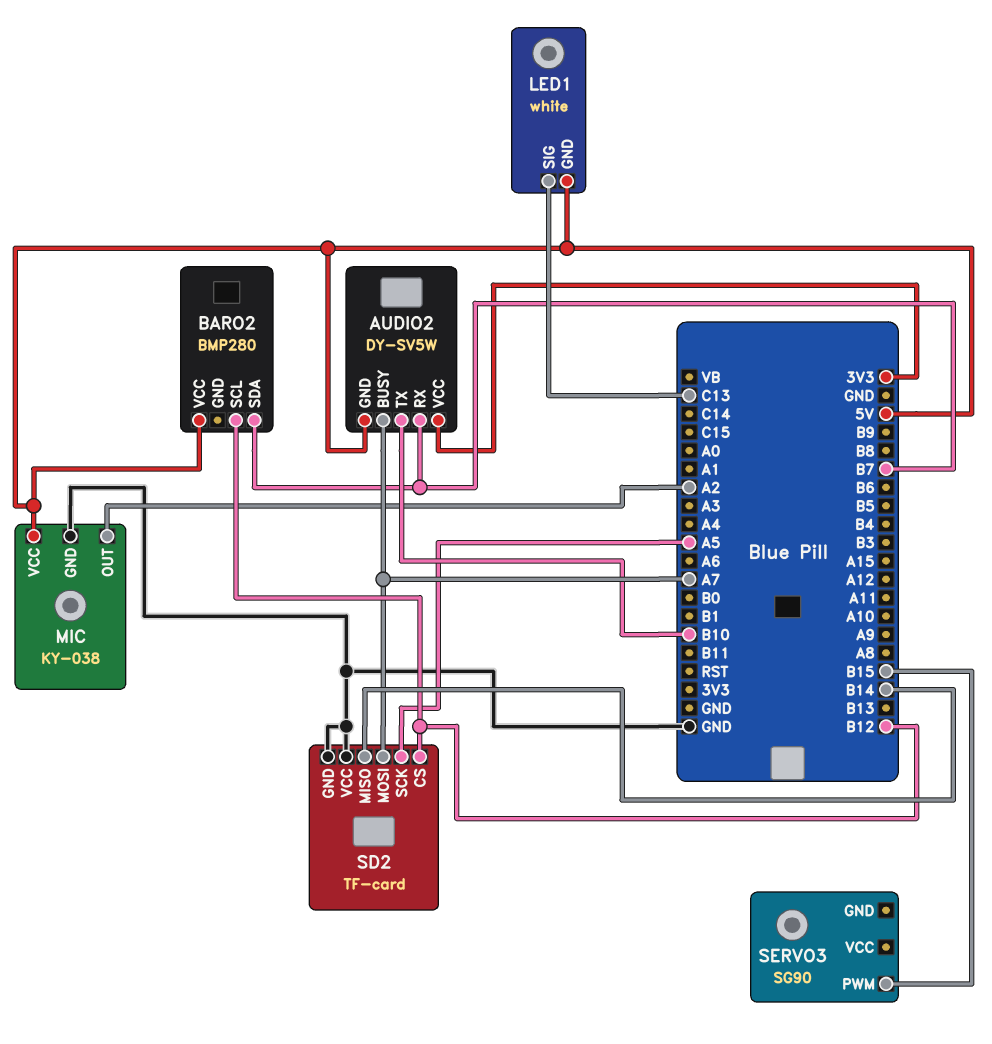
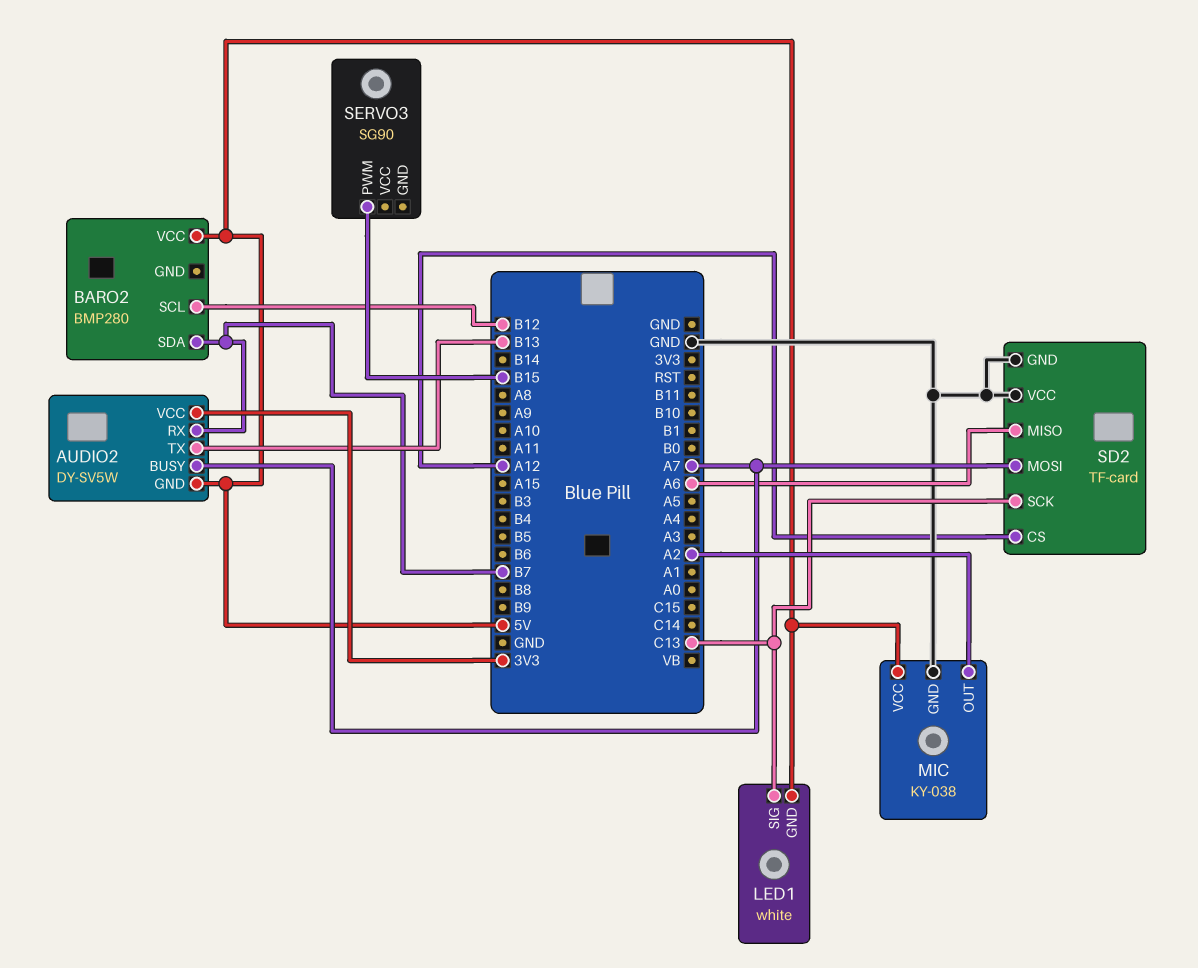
AUDIO2 pin TX: B10 -> B13
SD2 pin CS: B12 -> A12
SD2 pin MISO: B14 -> A6
SD2 pin SCK: A5 -> C13

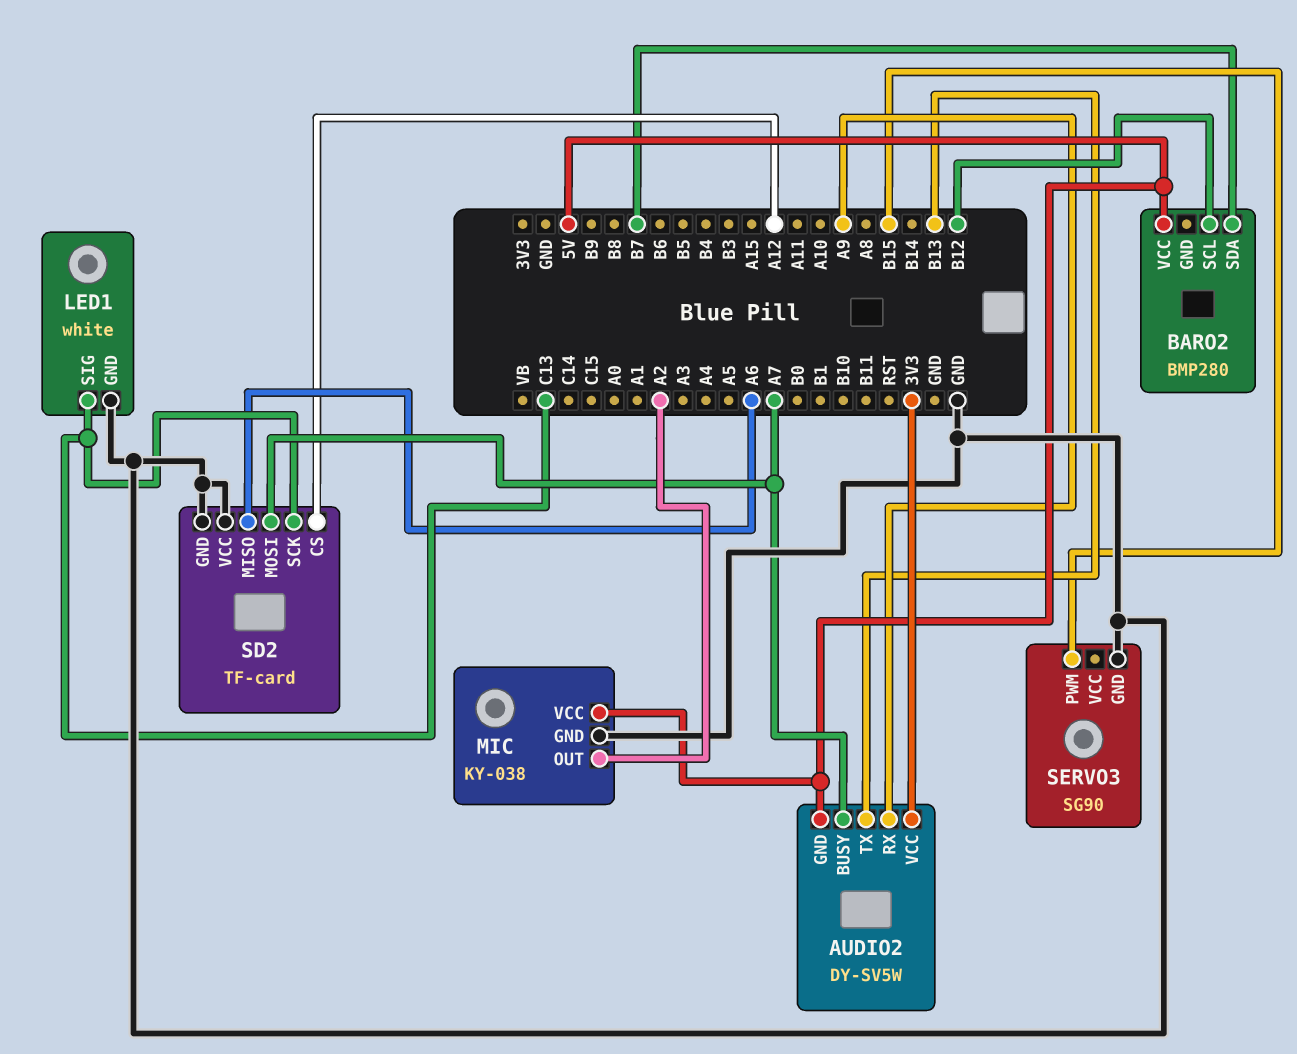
AUDIO2 pin RX: B7 -> A9
LED1 pin GND: 5V -> GND
SERVO3 pin GND: none -> GND

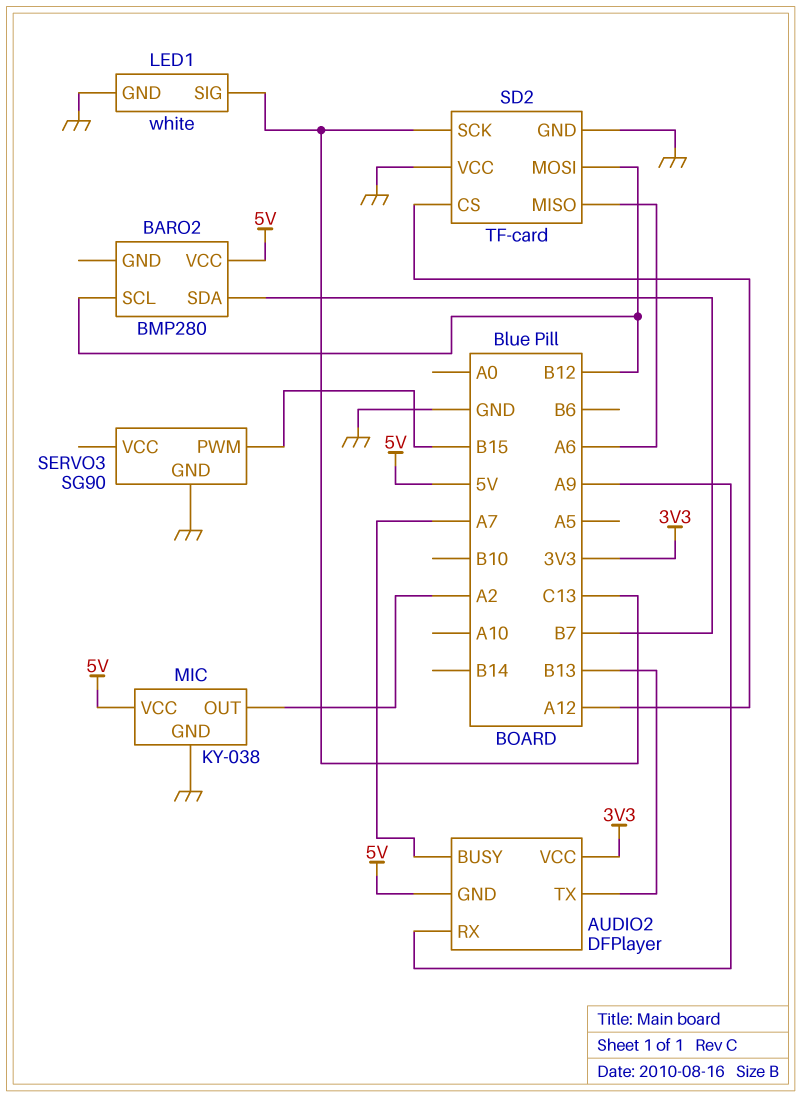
AUDIO2: DY-SV5W -> DFPlayer
SD2 pin MOSI: A7 -> B12

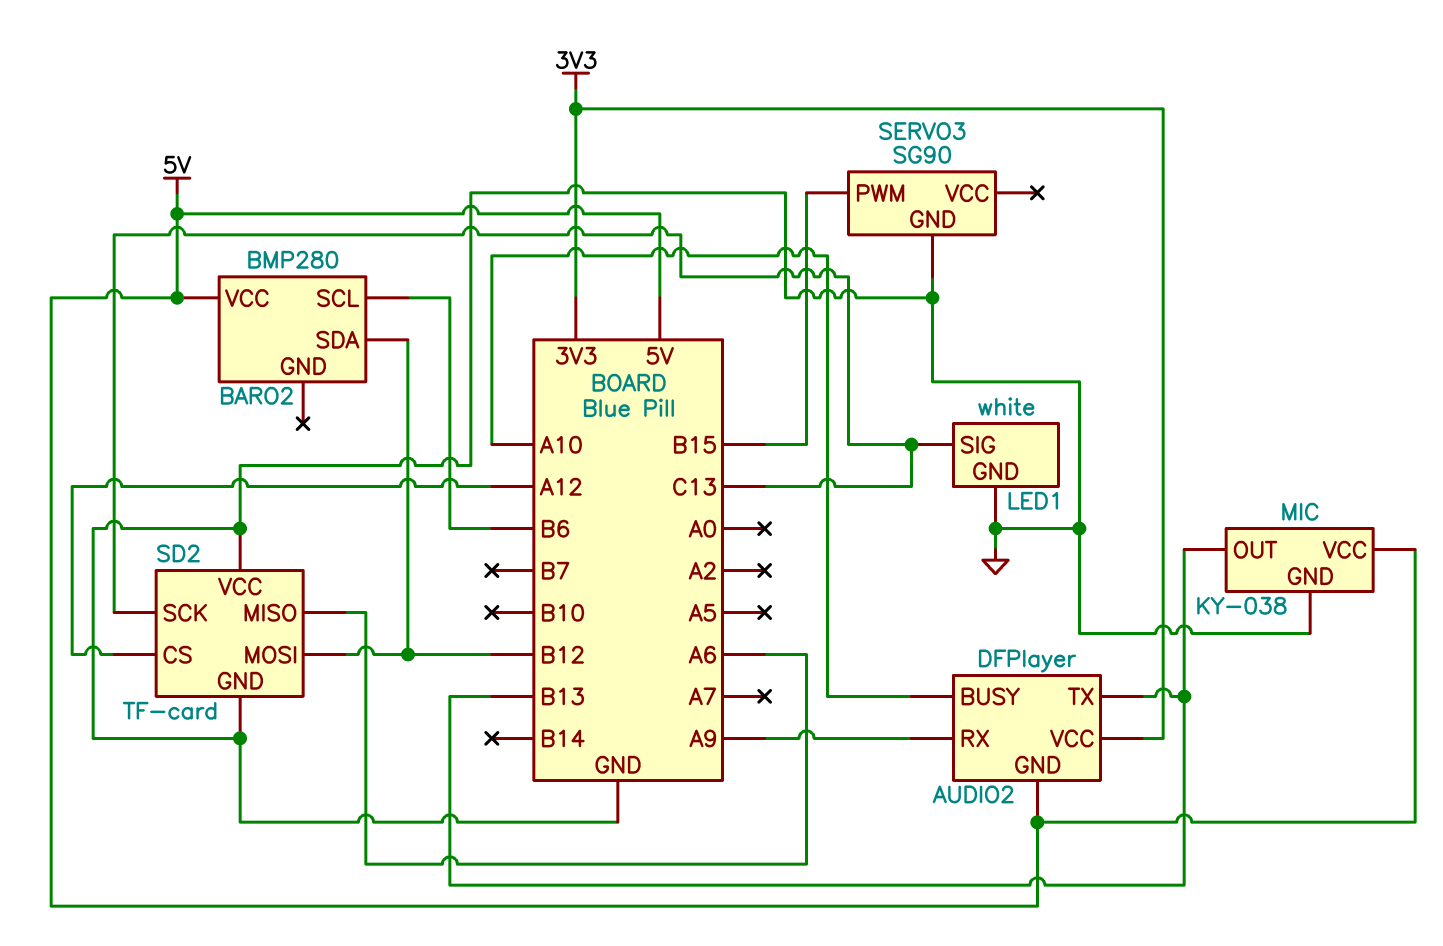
AUDIO2 pin BUSY: A7 -> A10
BARO2 pin SCL: B12 -> B6
BARO2 pin SDA: B7 -> B12
MIC pin OUT: A2 -> B13

